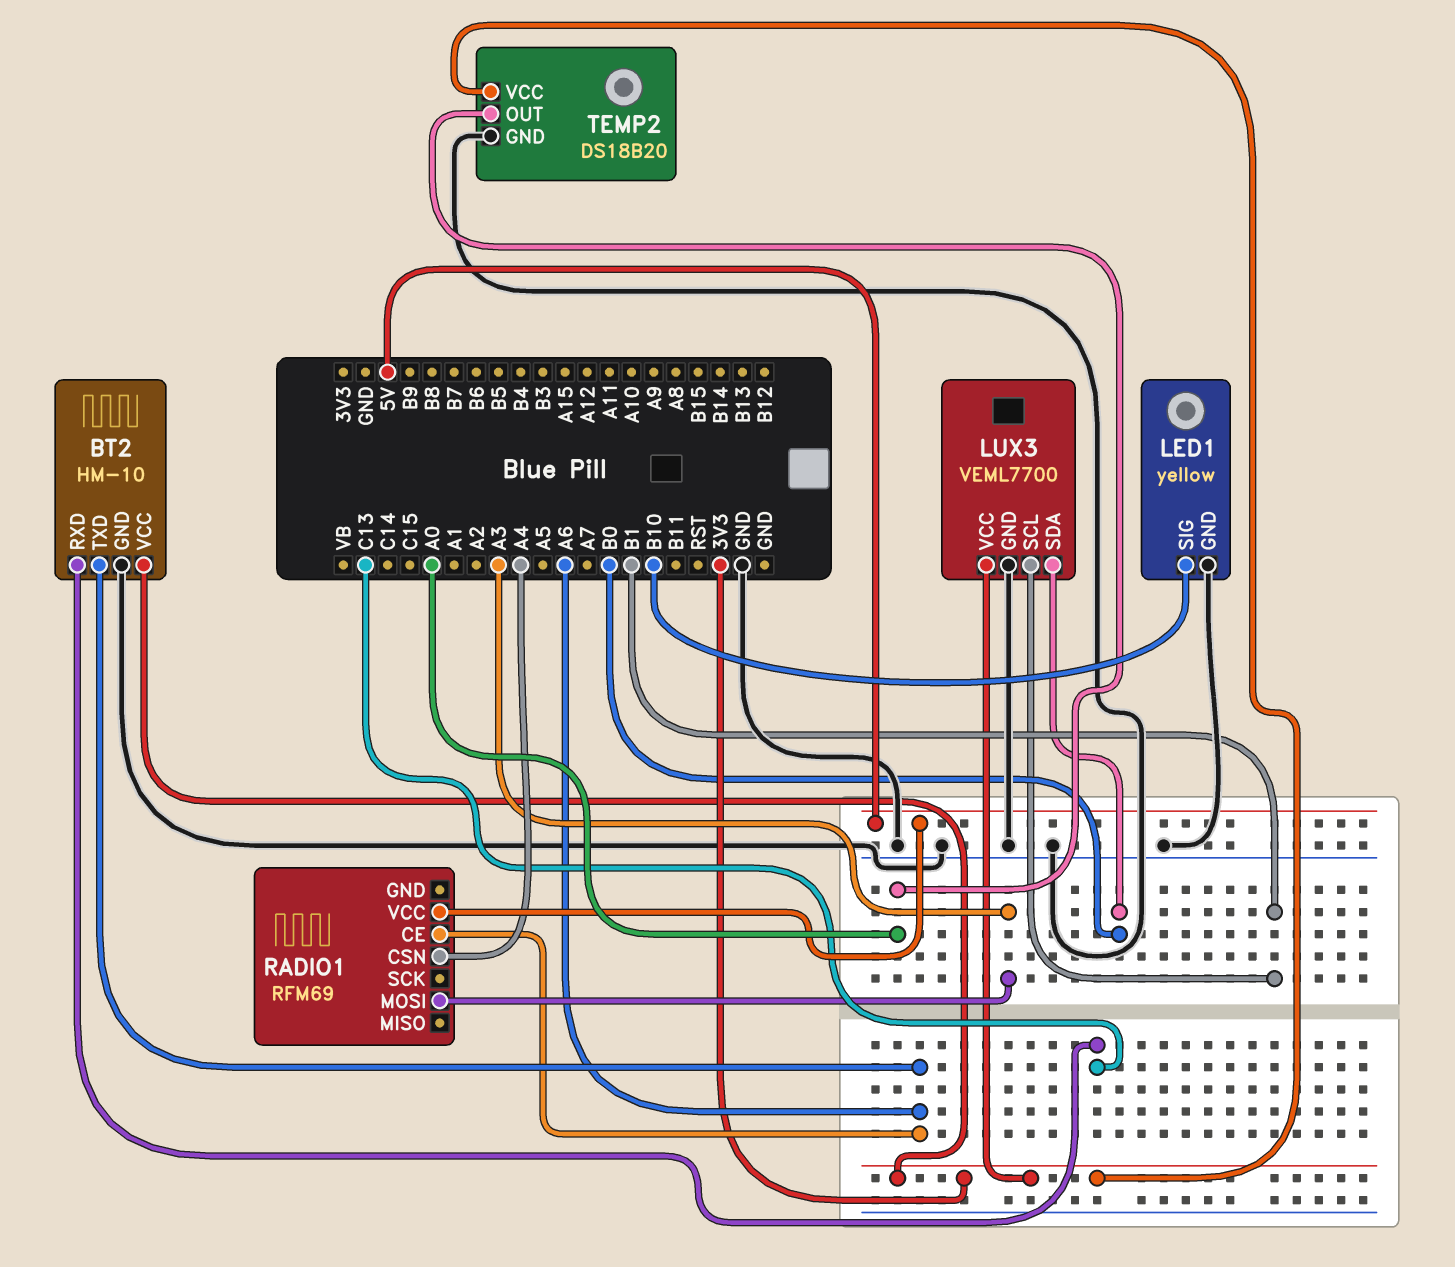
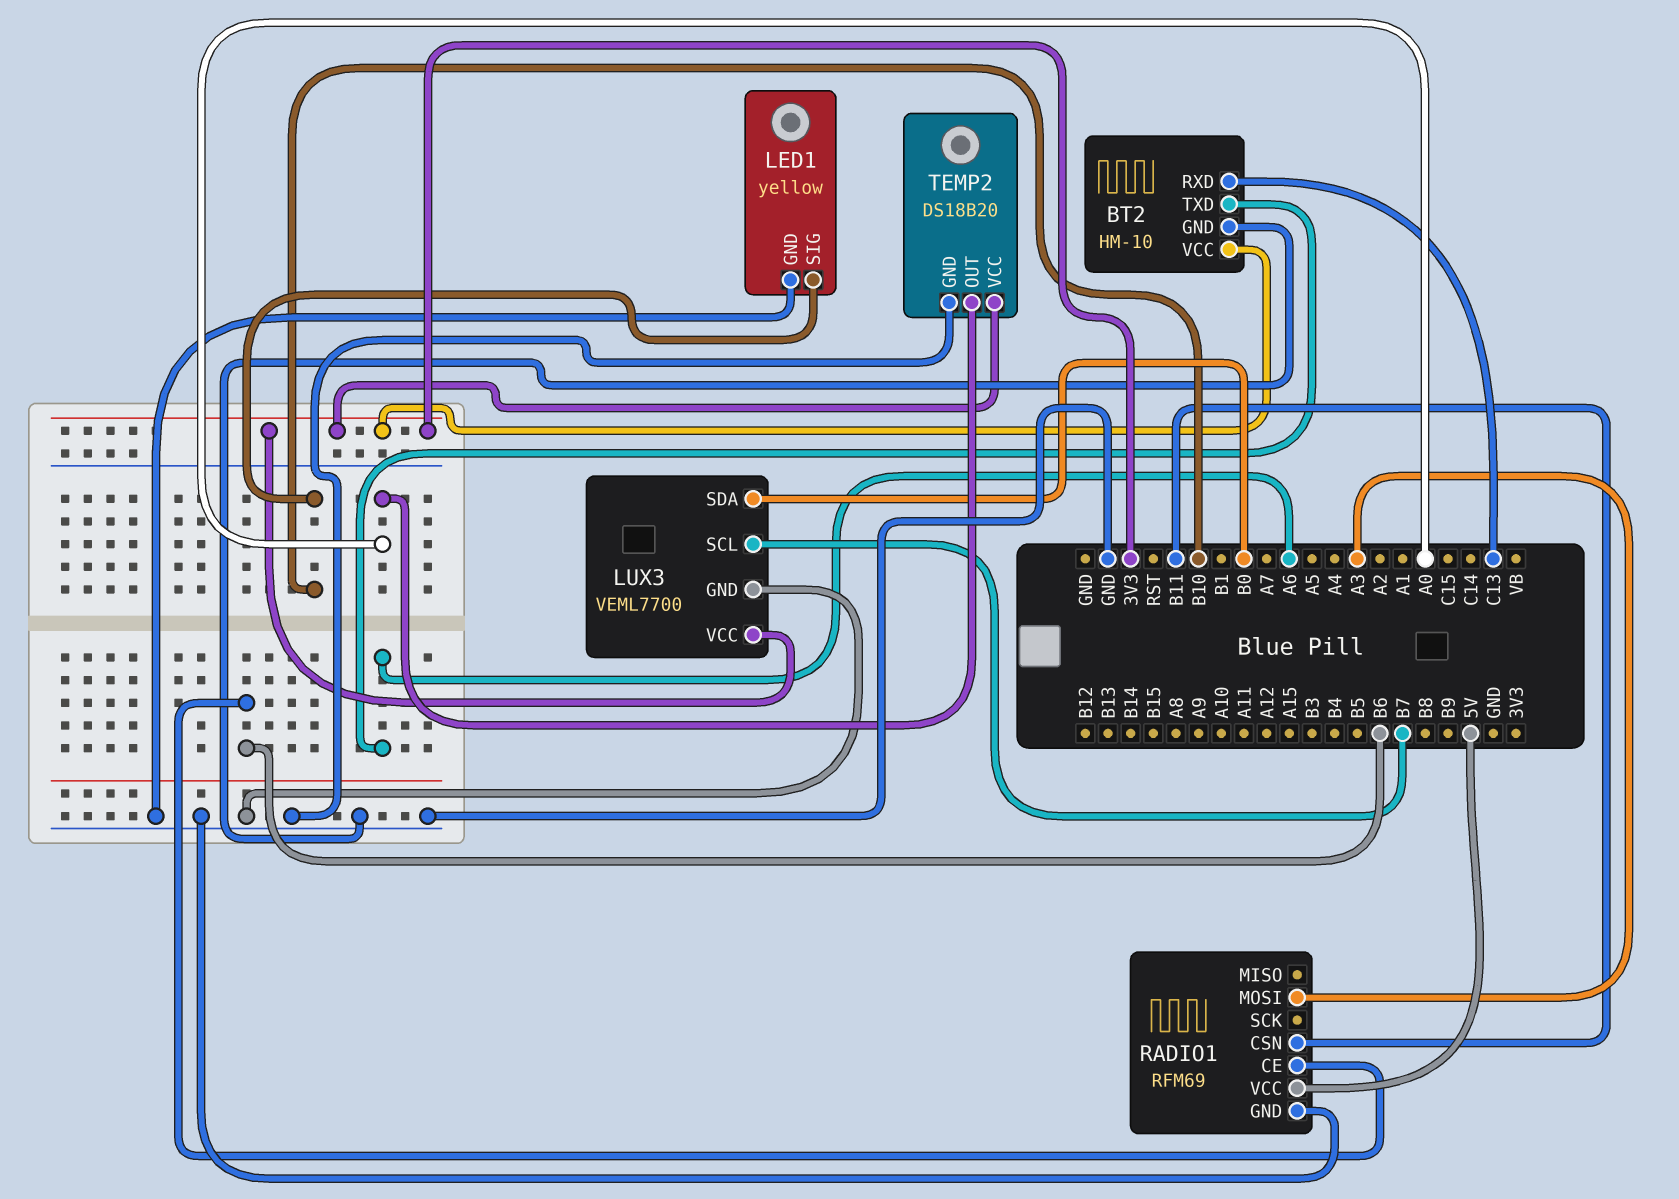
LUX3 pin SCL: B1 -> B7
RADIO1 pin CE: A6 -> B6
RADIO1 pin CSN: A4 -> B11
RADIO1 pin GND: none -> GND

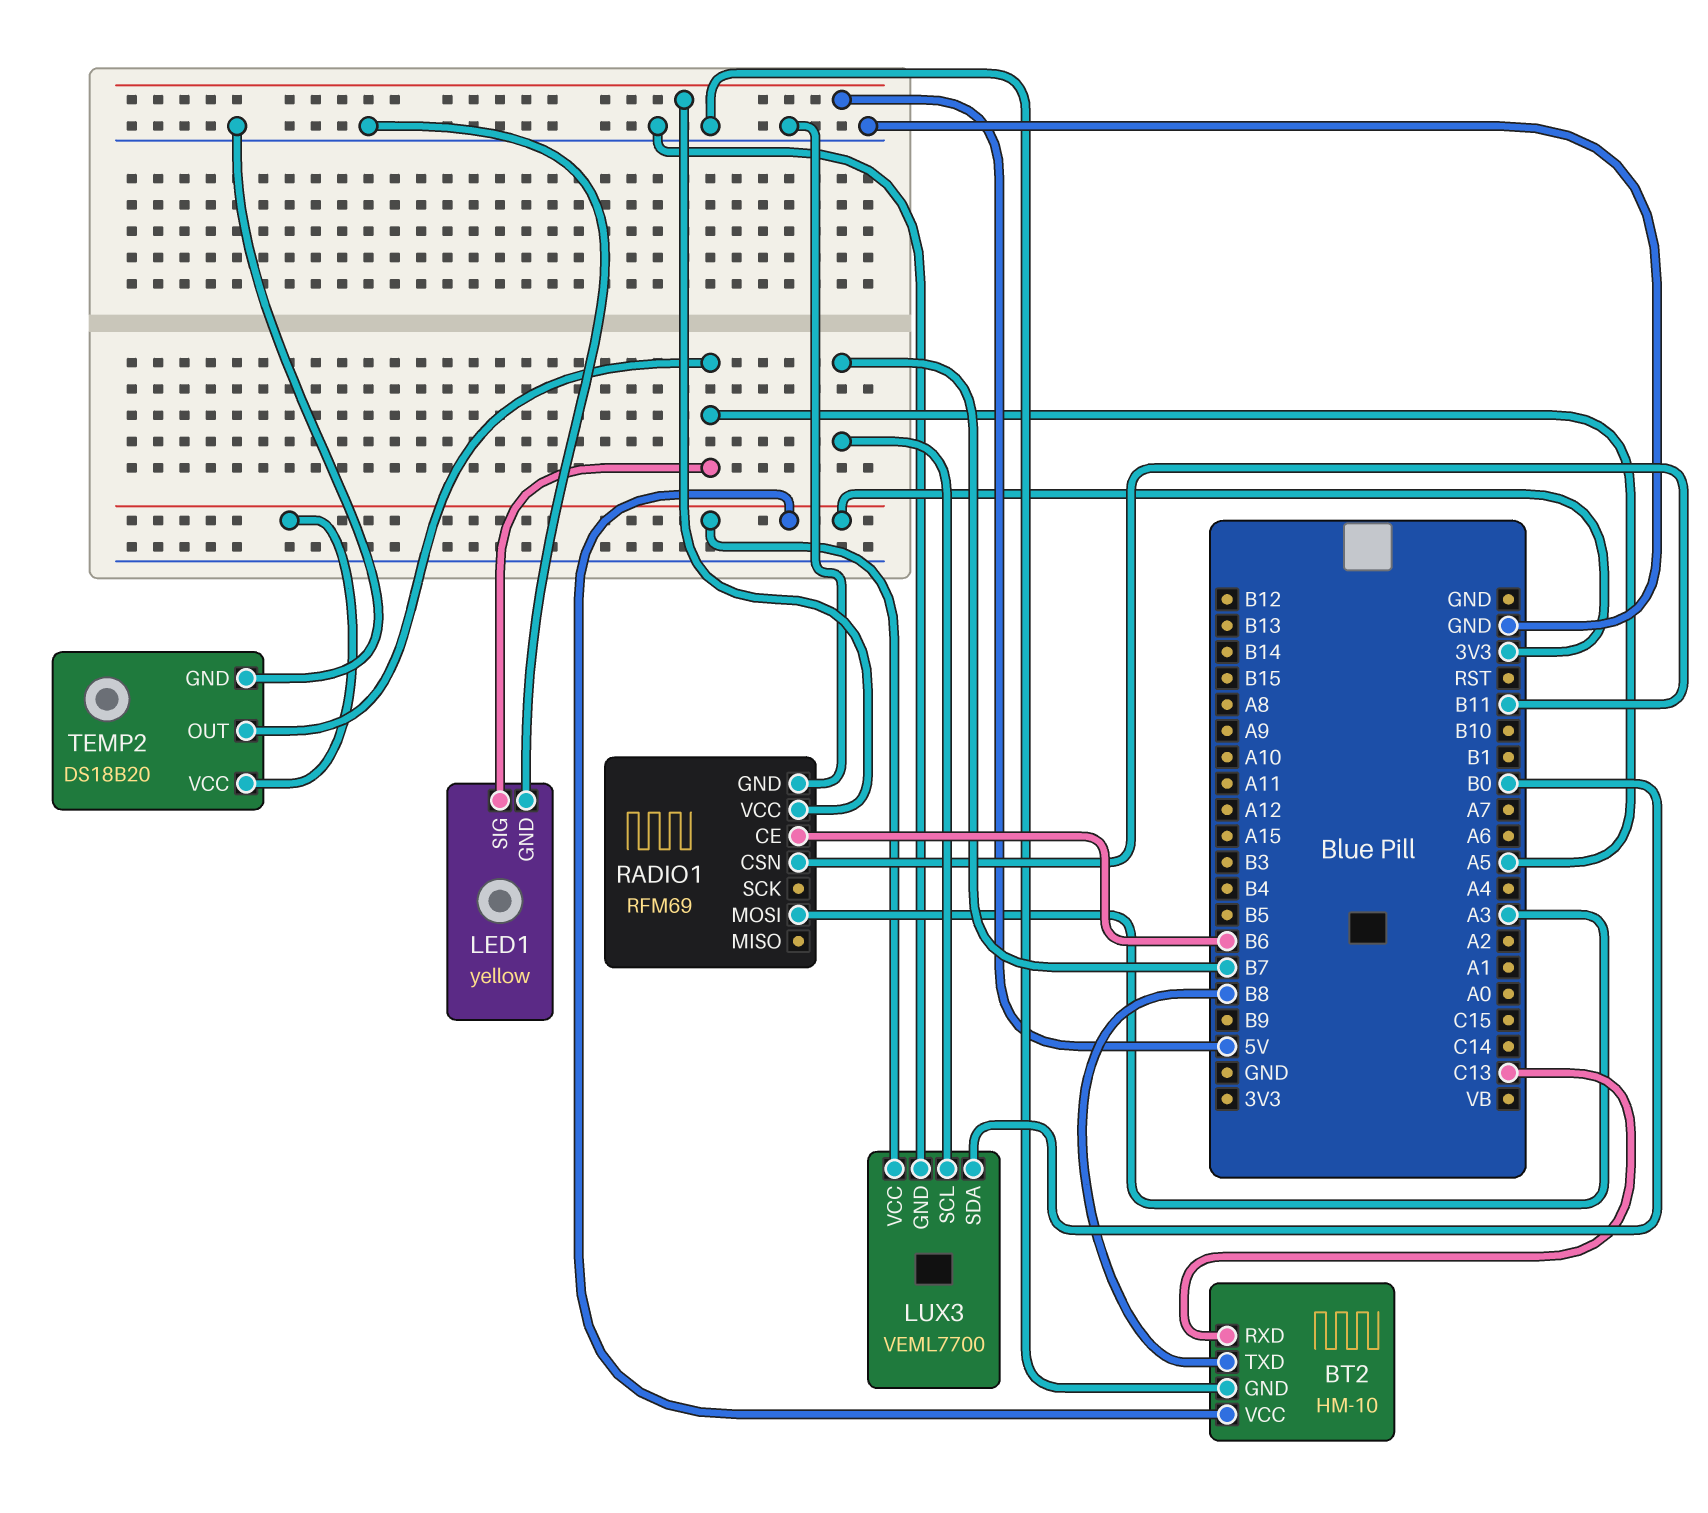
BT2 pin TXD: A6 -> B8
LED1 pin SIG: B10 -> A5
TEMP2 pin OUT: A0 -> A5

